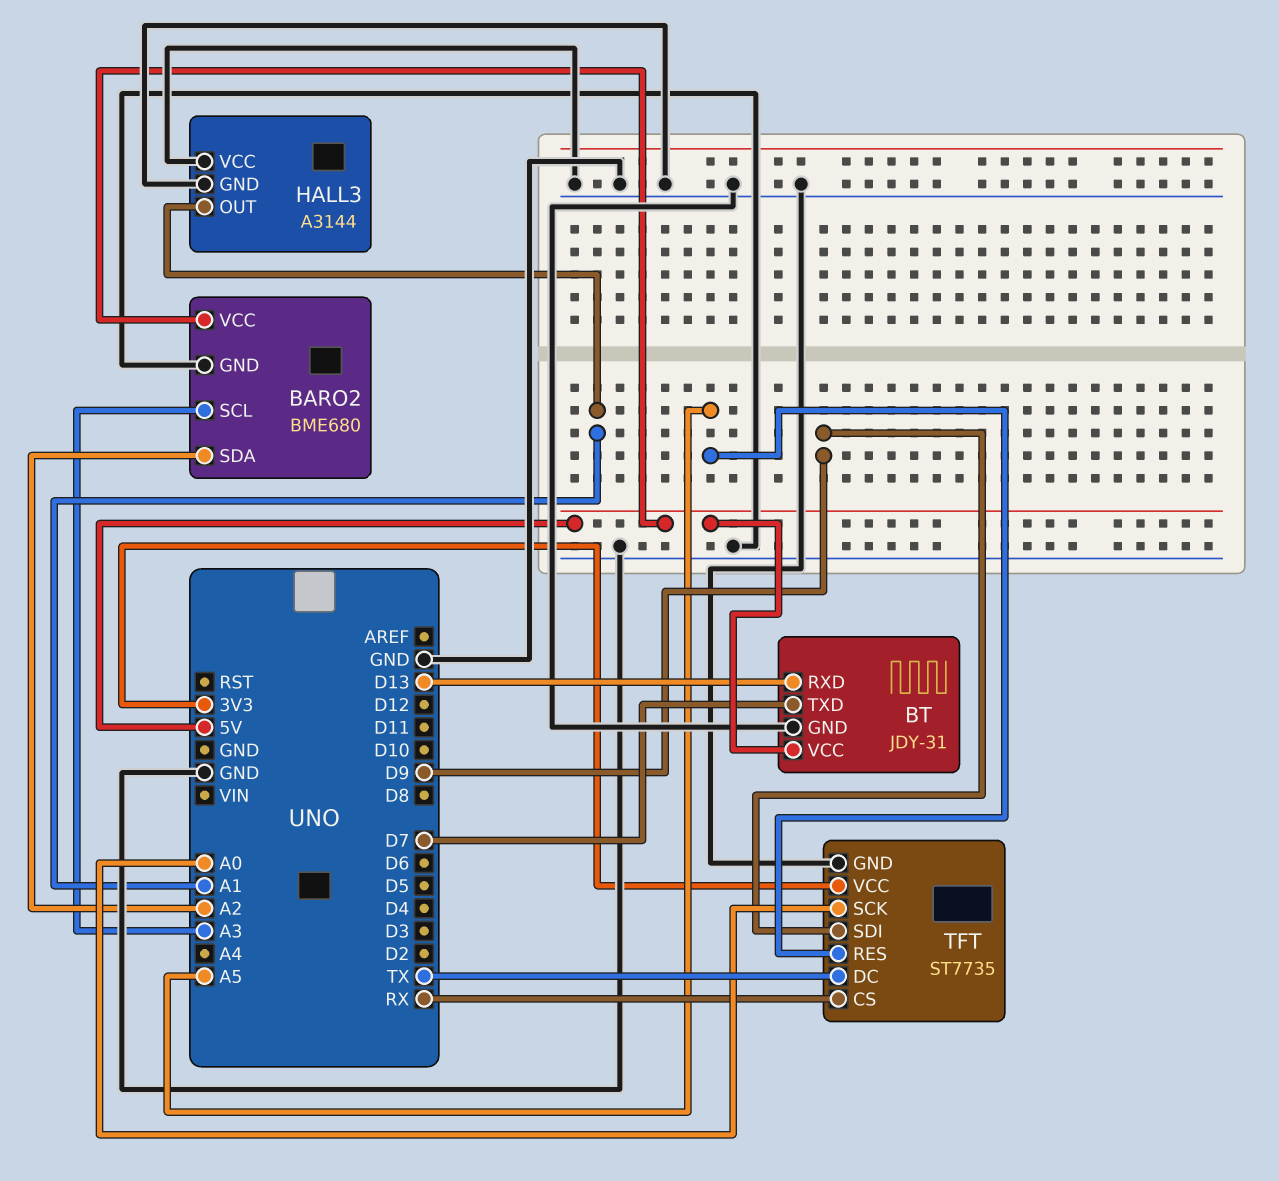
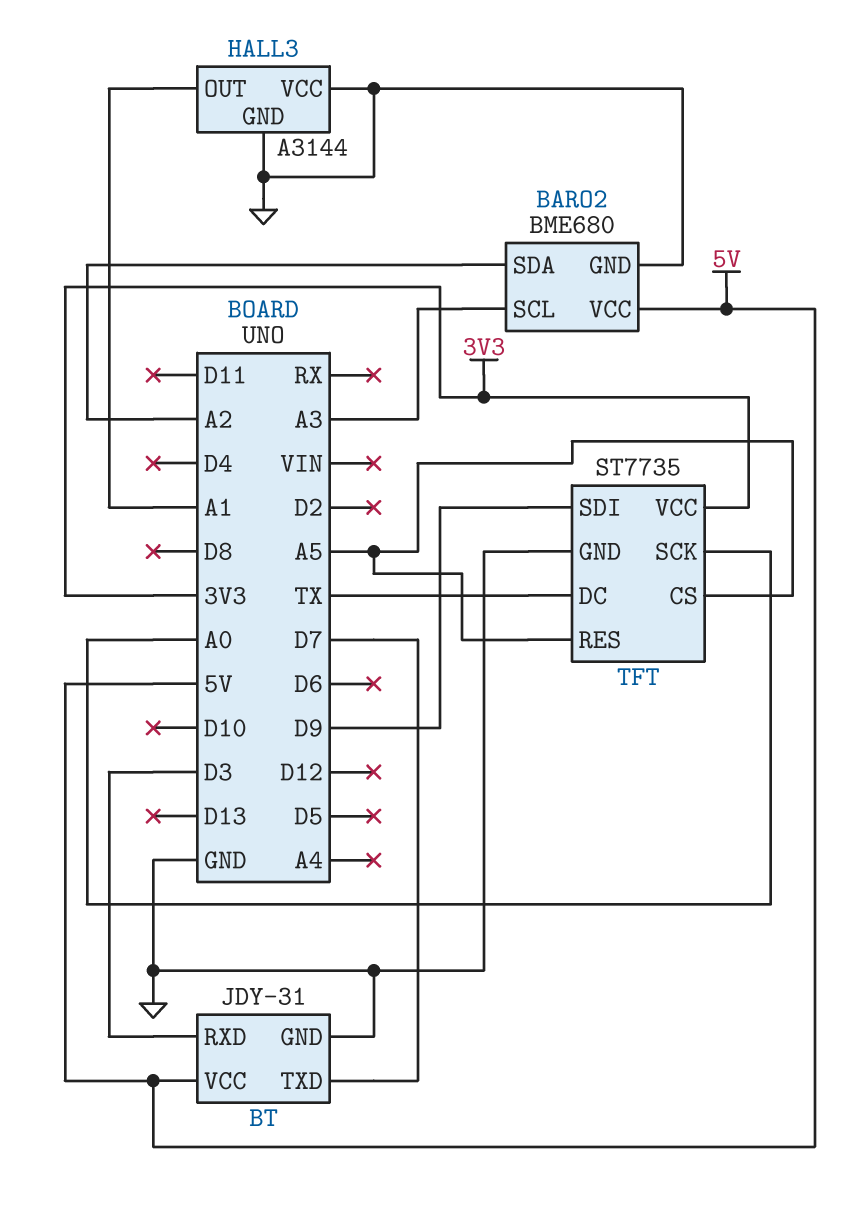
BT pin RXD: D13 -> D3
TFT pin CS: RX -> A5

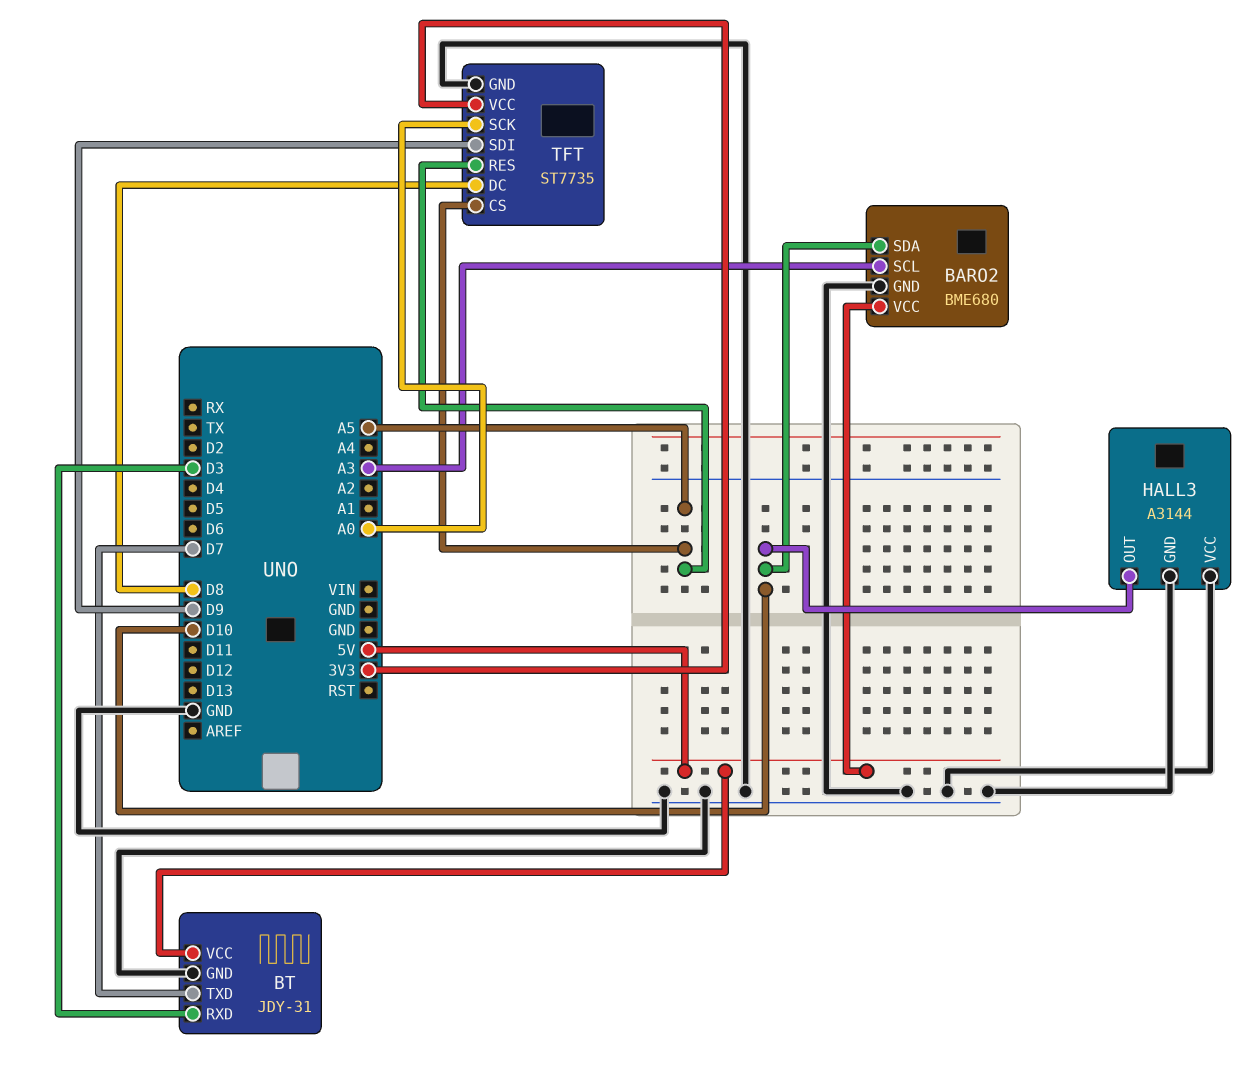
BARO2 pin SDA: A2 -> D10
HALL3 pin OUT: A1 -> D10
TFT pin DC: TX -> D8

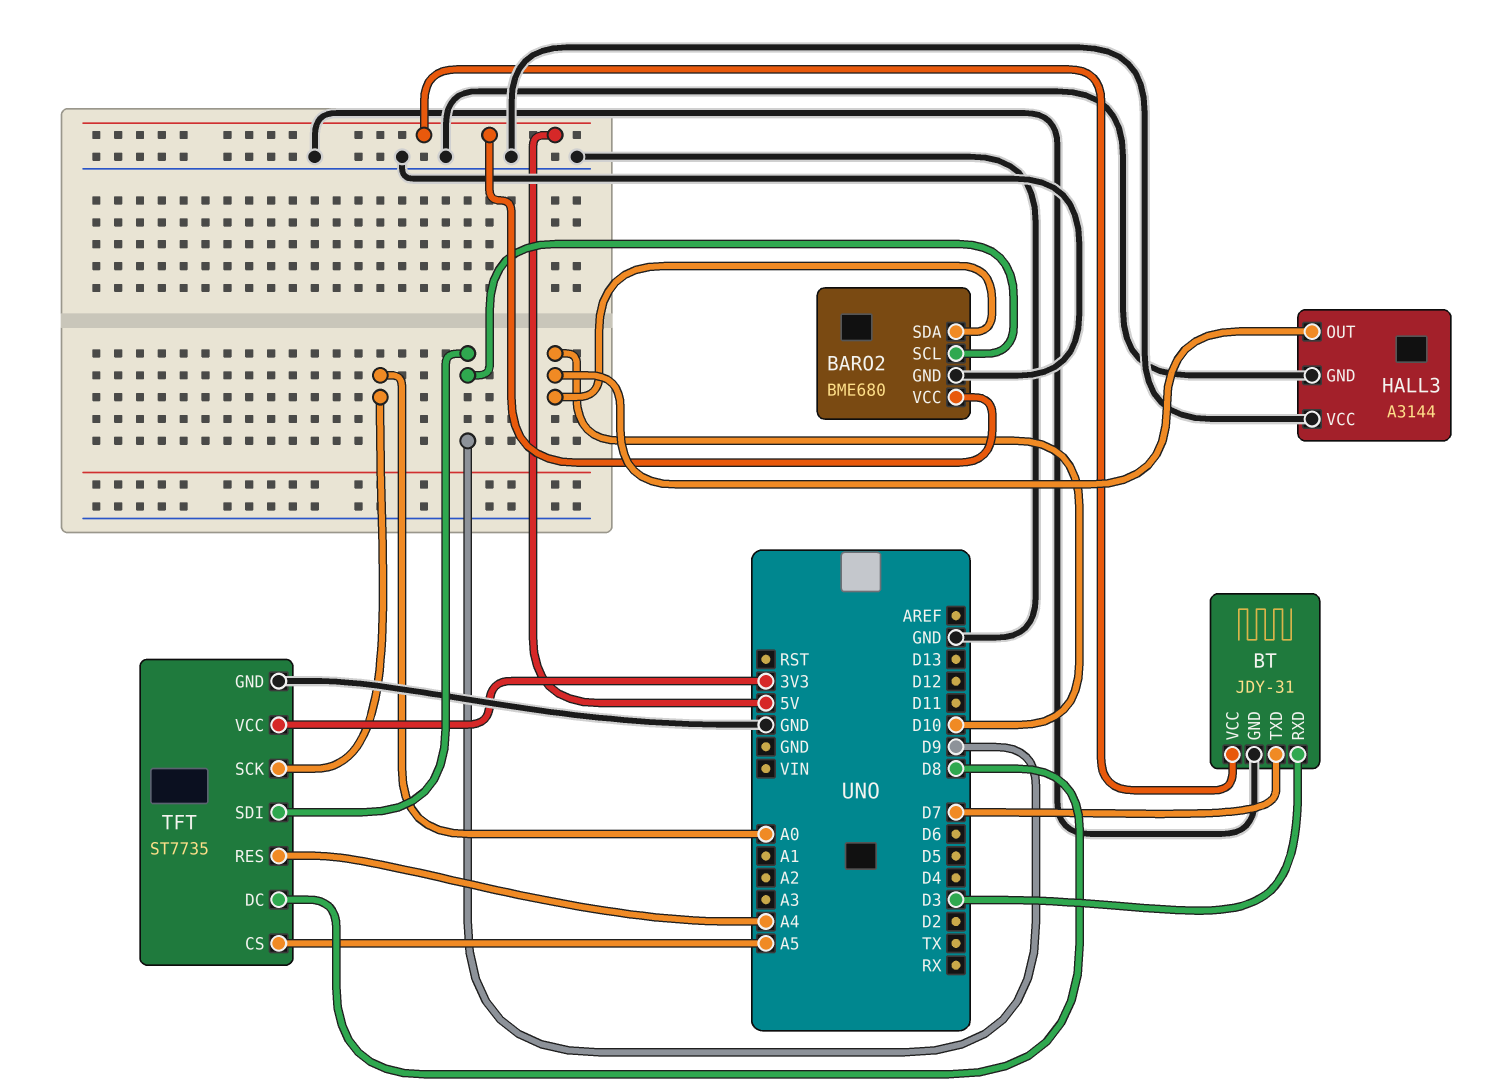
BARO2 pin SCL: A3 -> D9
TFT pin RES: A5 -> A4

